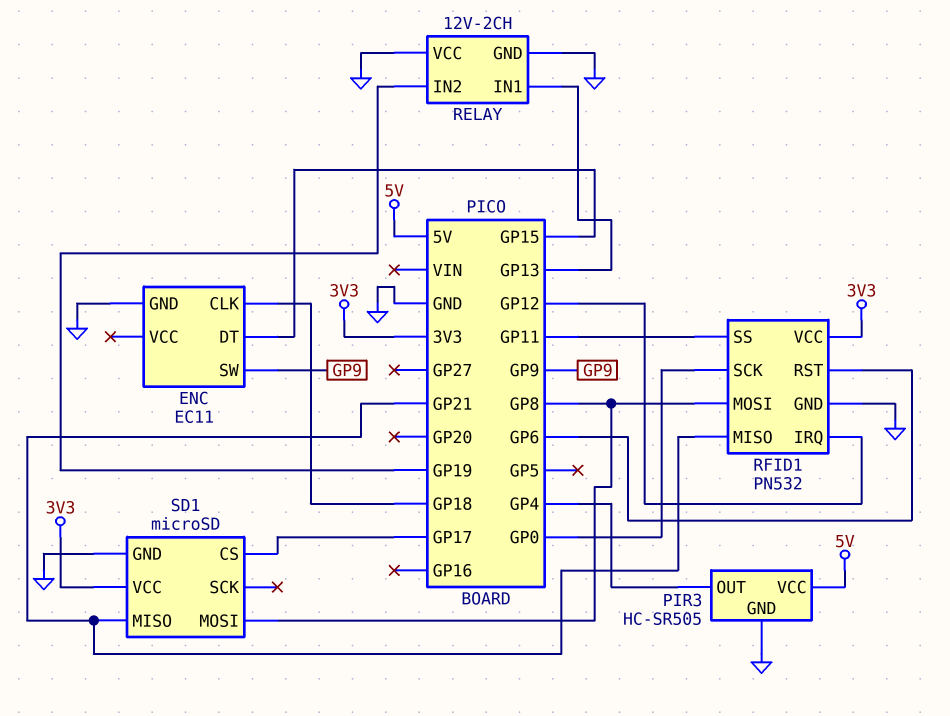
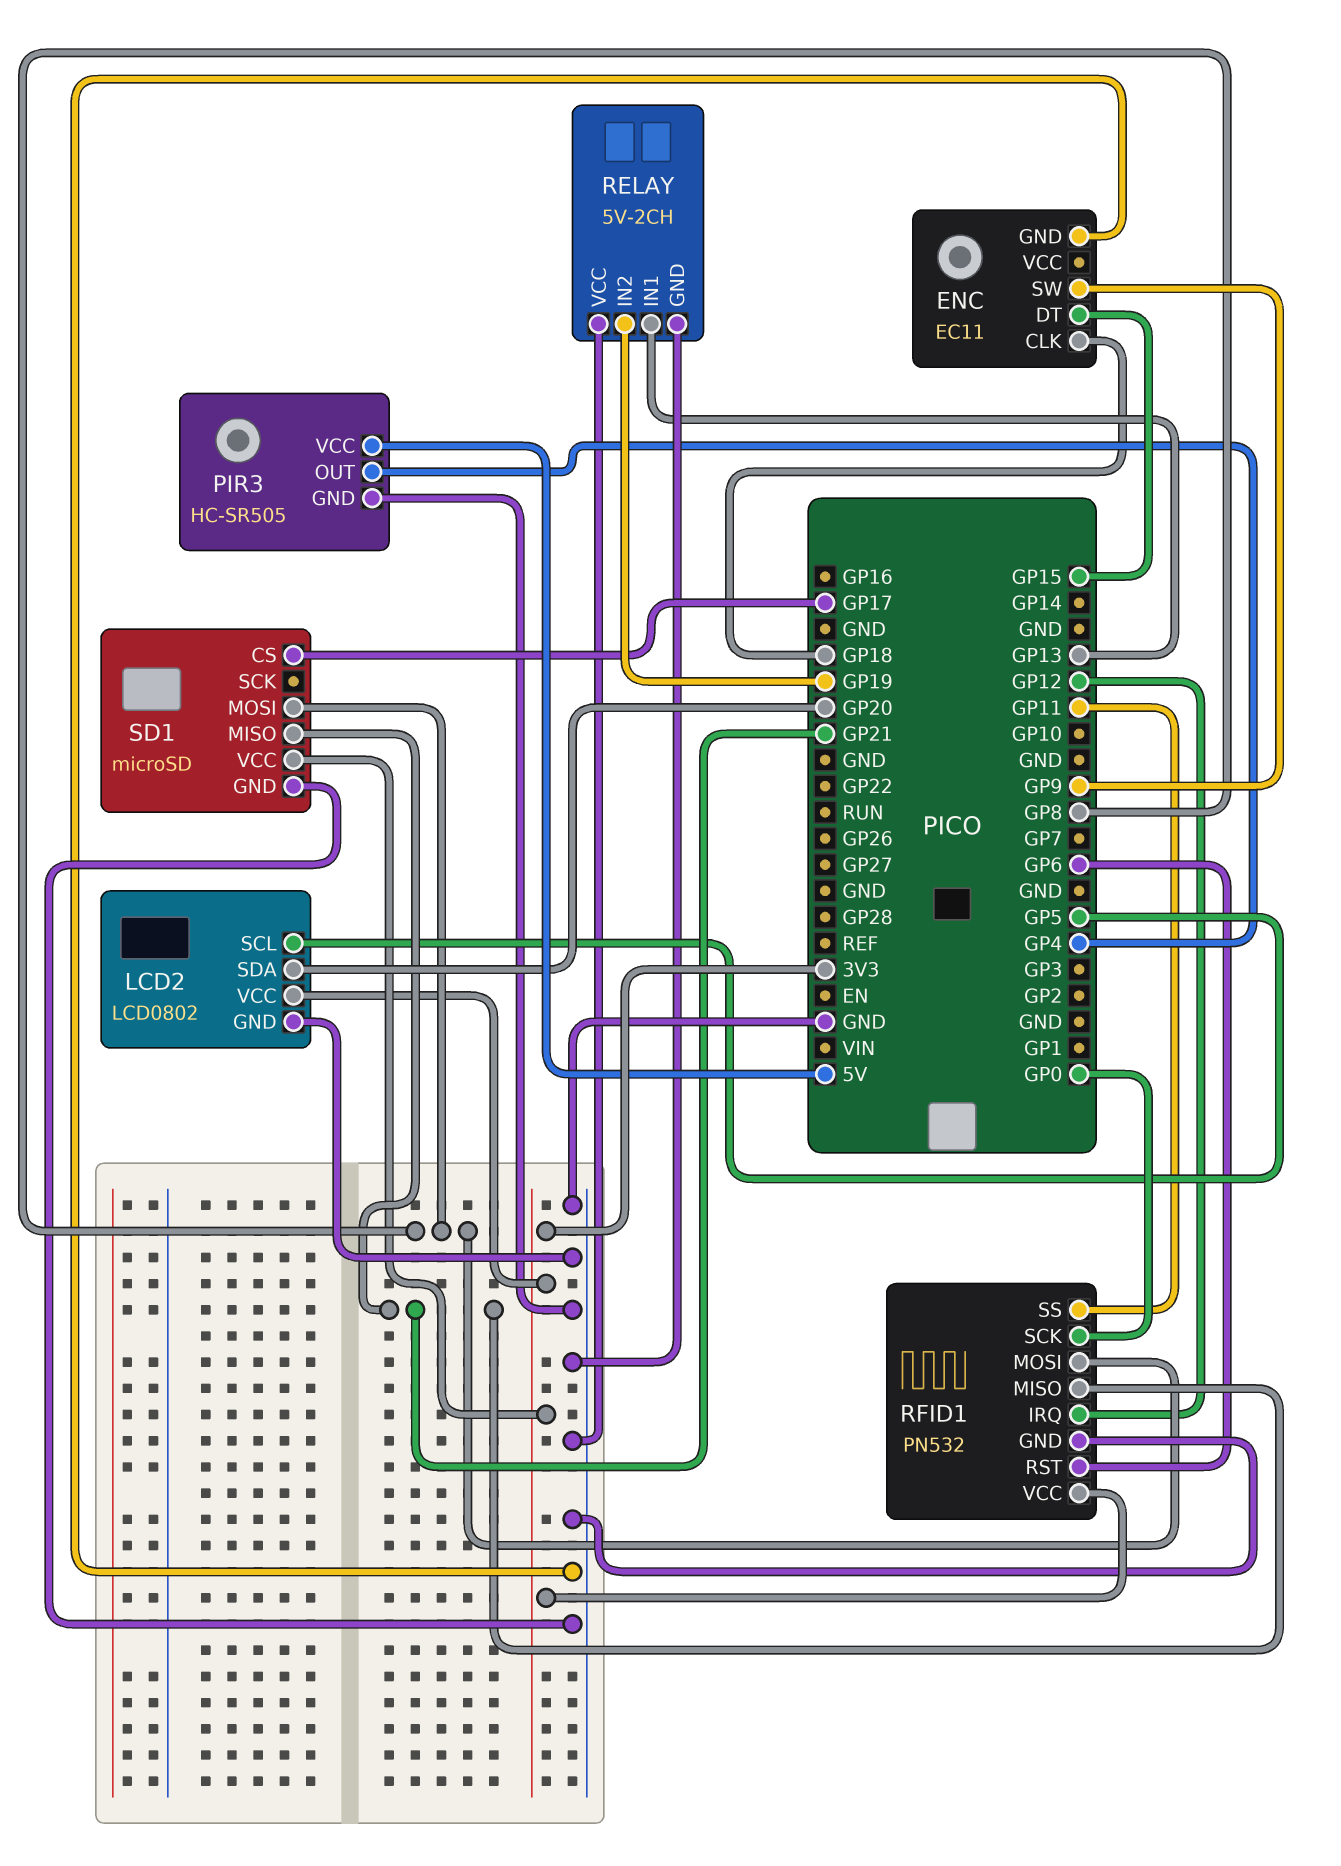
LCD2: none -> LCD0802
LCD2 pin GND: none -> GND
LCD2 pin SCL: none -> GP5
LCD2 pin SDA: none -> GP20
LCD2 pin VCC: none -> 3V3
RELAY: 12V-2CH -> 5V-2CH

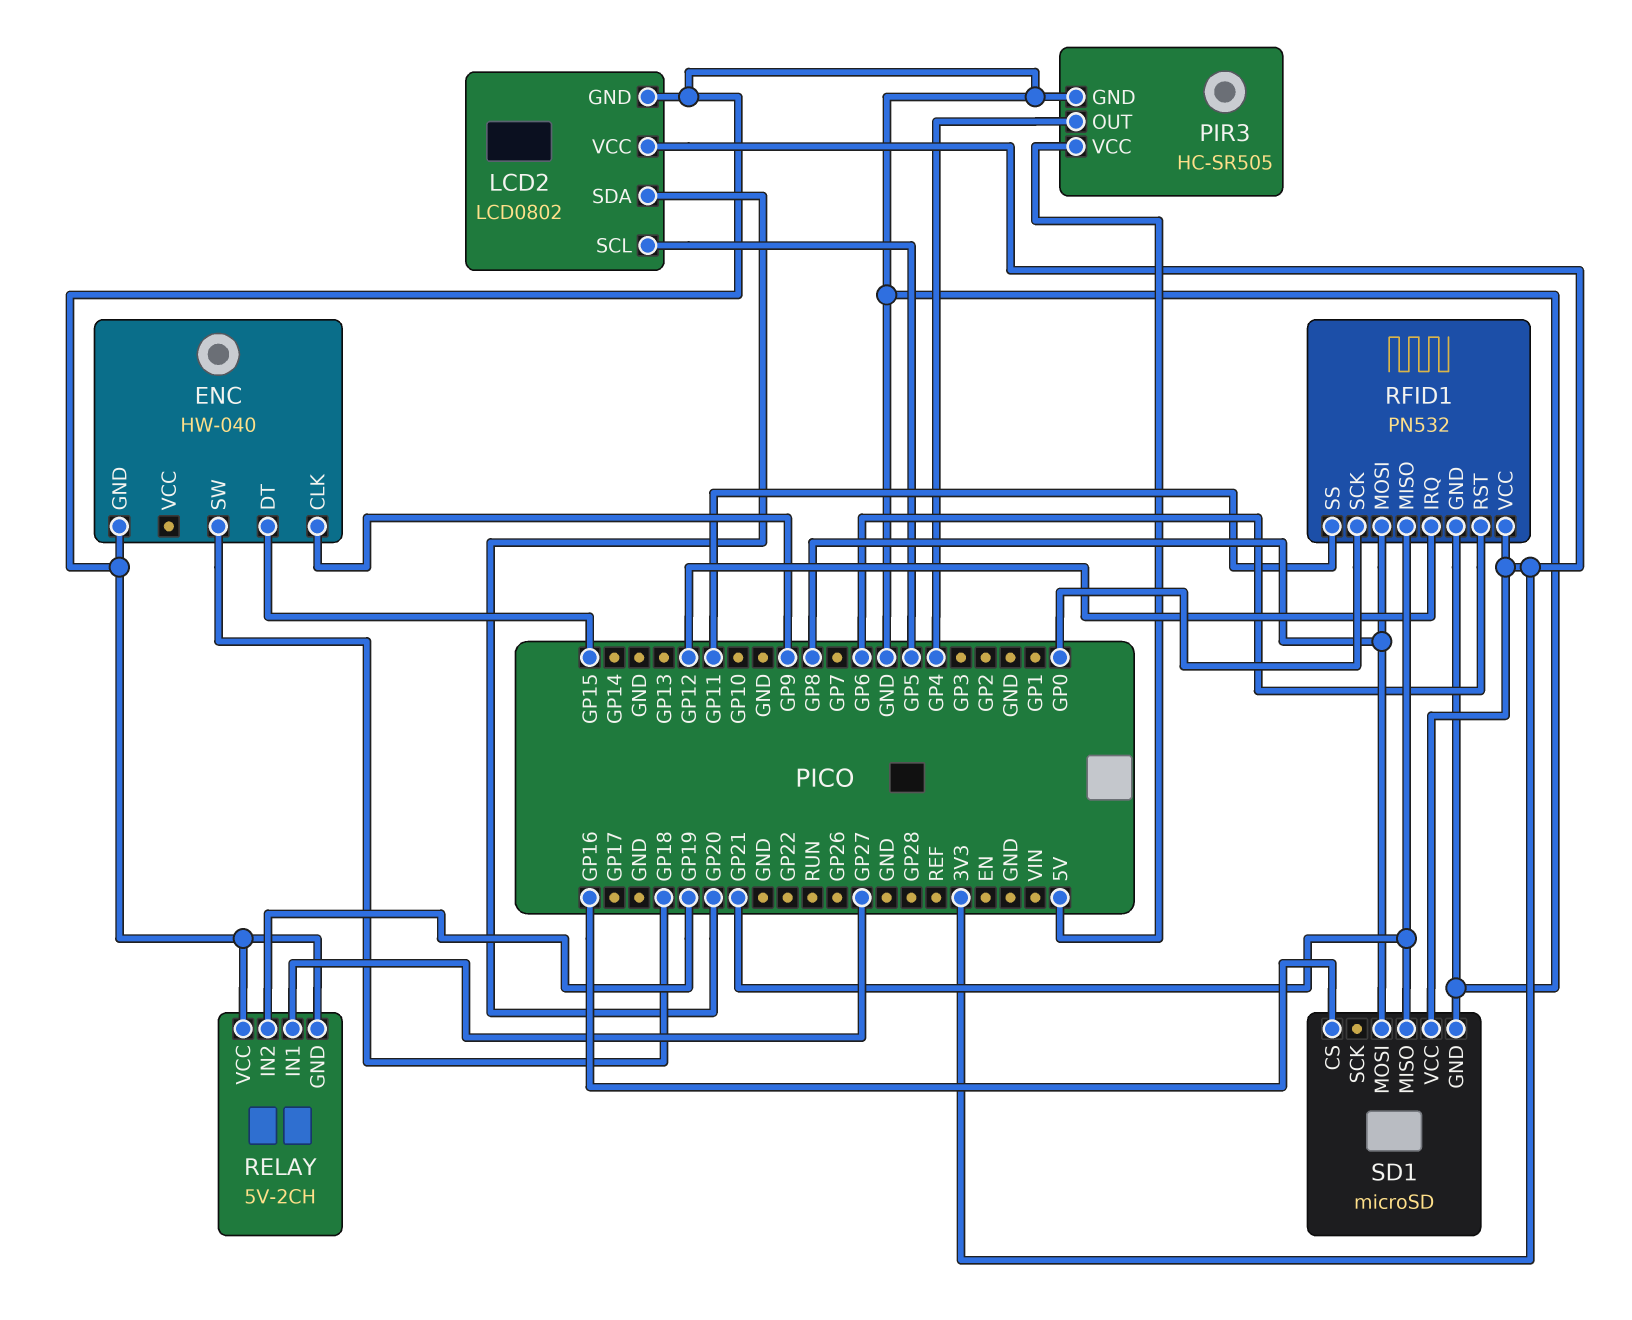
ENC: EC11 -> HW-040
ENC pin CLK: GP18 -> GP9
ENC pin SW: GP9 -> GP18
RELAY pin IN1: GP13 -> GP27
SD1 pin CS: GP17 -> GP16

